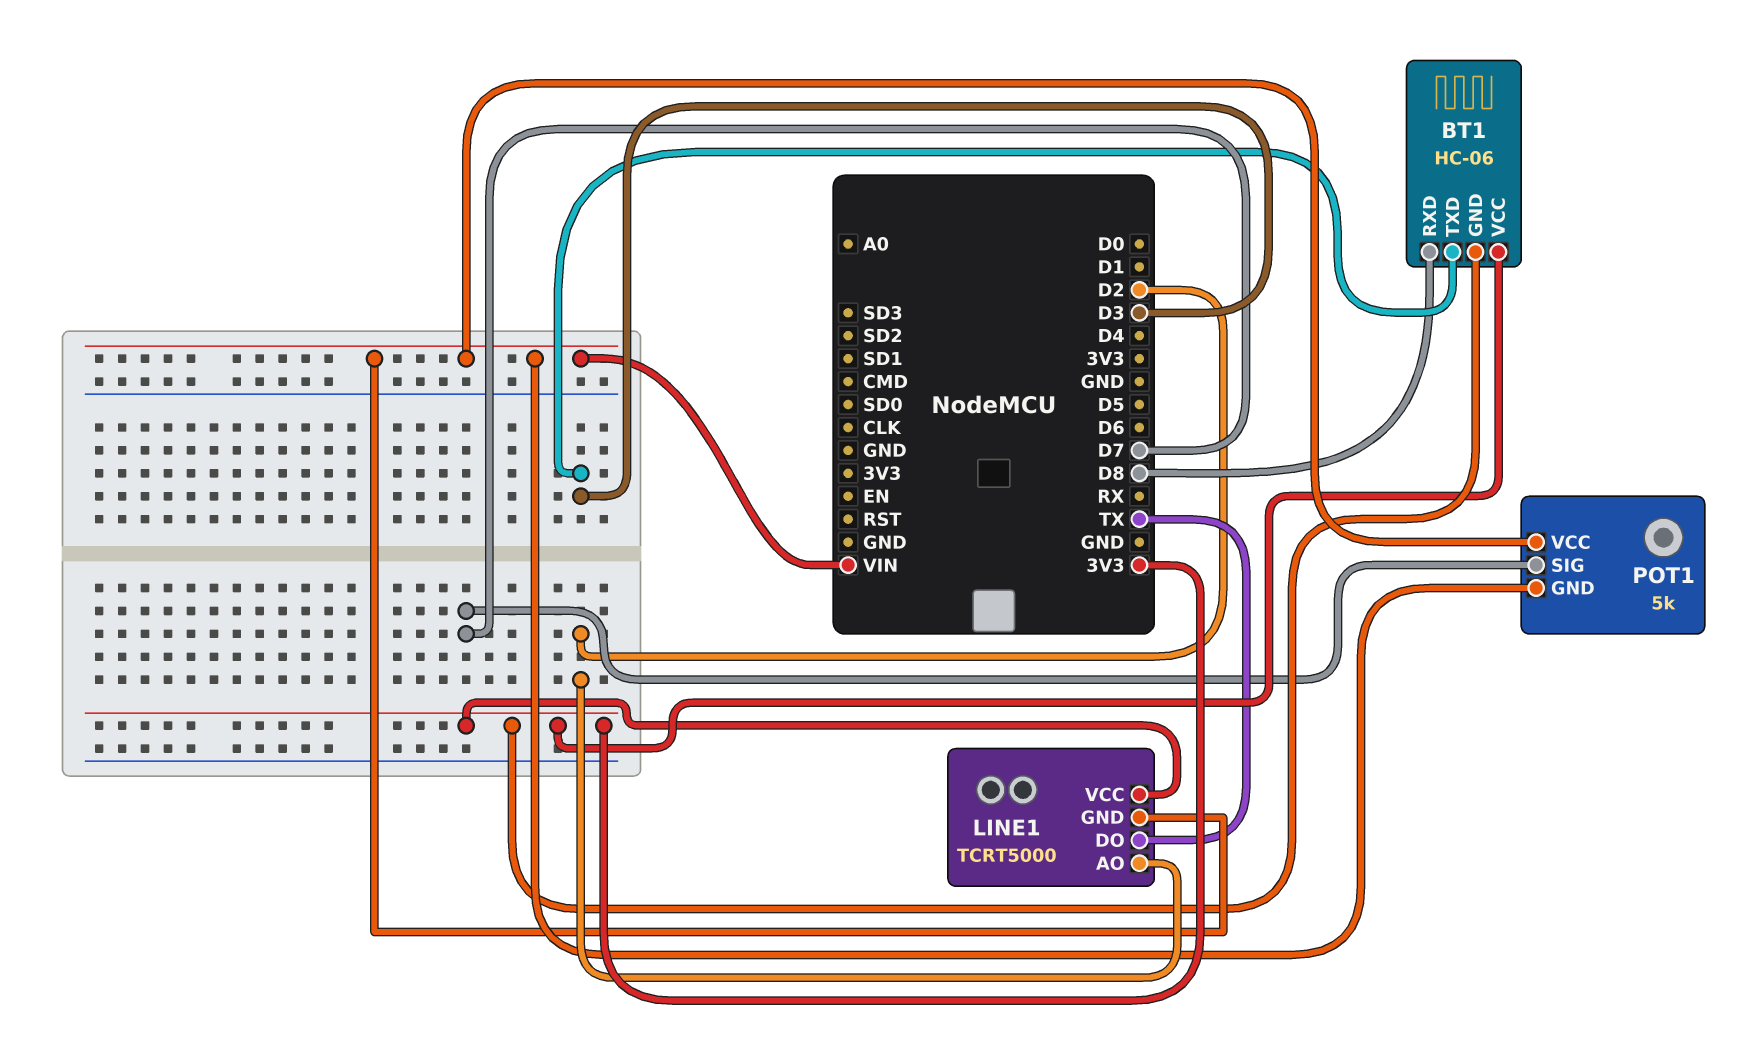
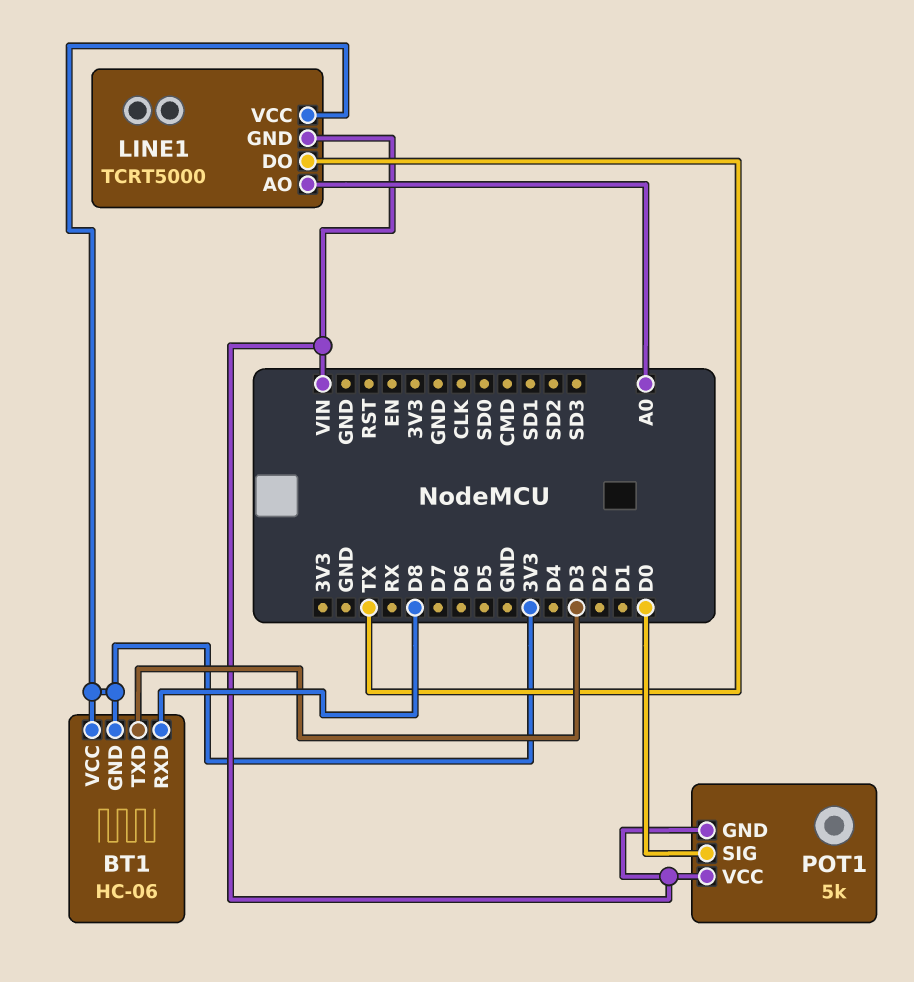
LINE1 pin AO: D2 -> A0
POT1 pin SIG: D7 -> D0

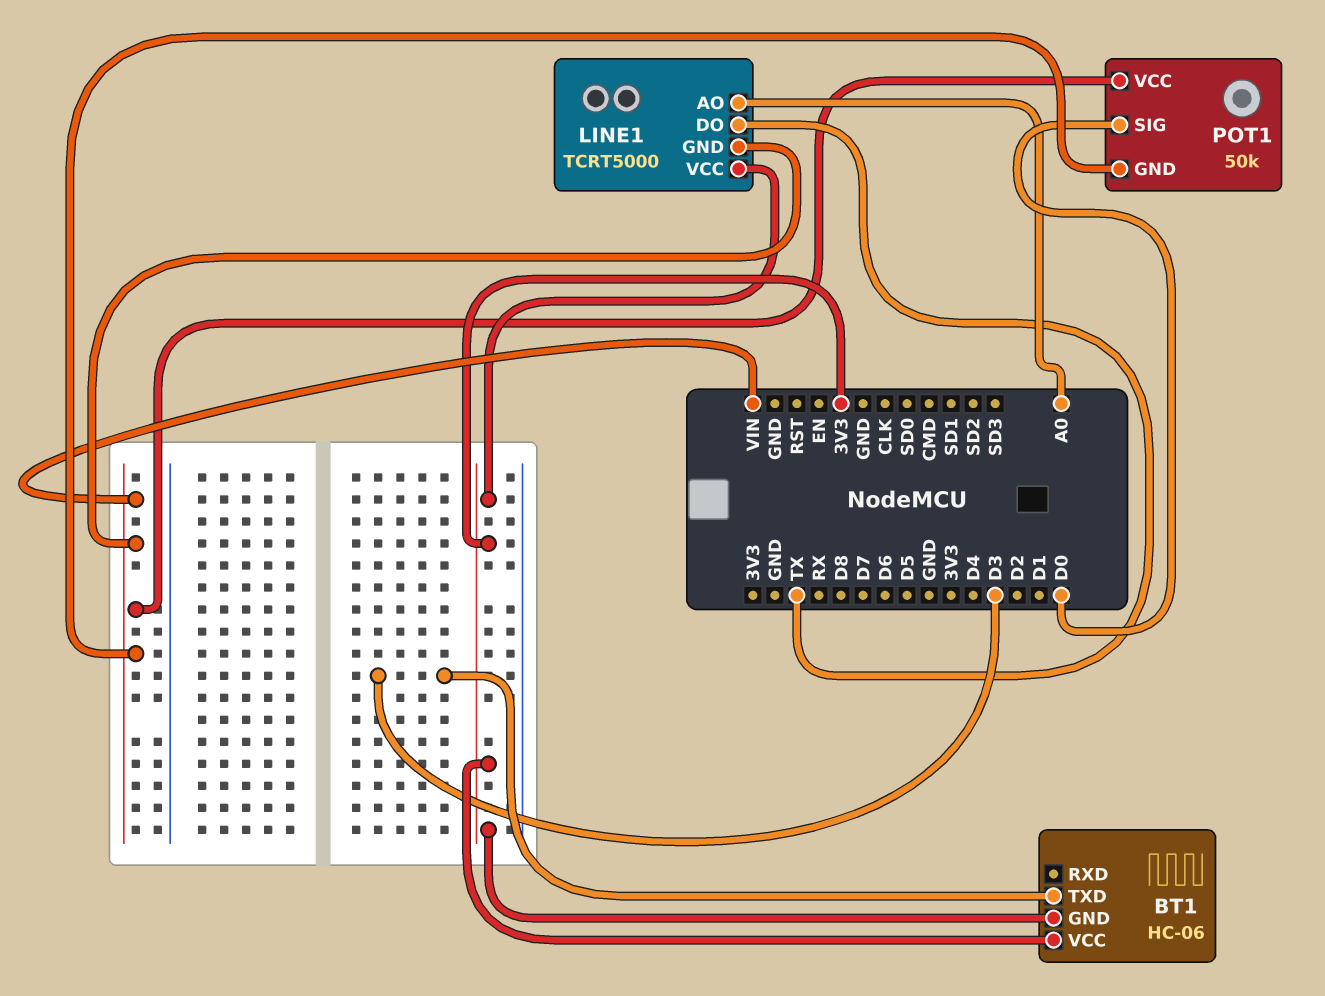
BT1 pin RXD: D8 -> none
POT1: 5k -> 50k

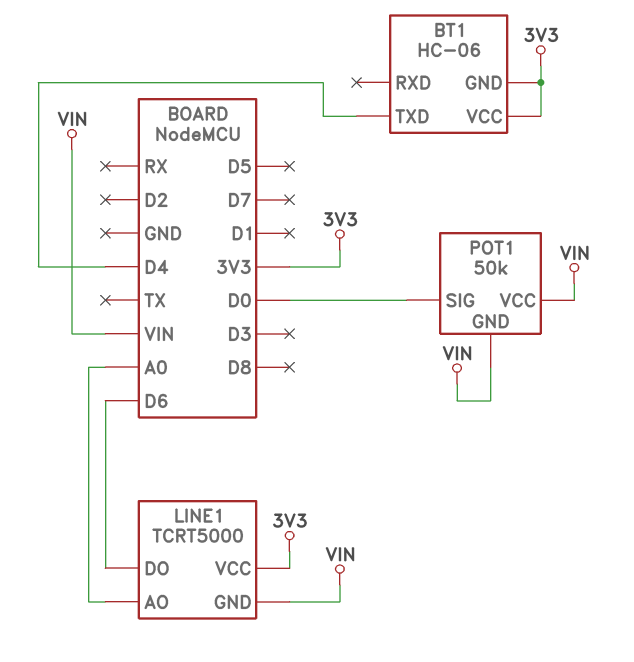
BT1 pin TXD: D3 -> D4
LINE1 pin DO: TX -> D6

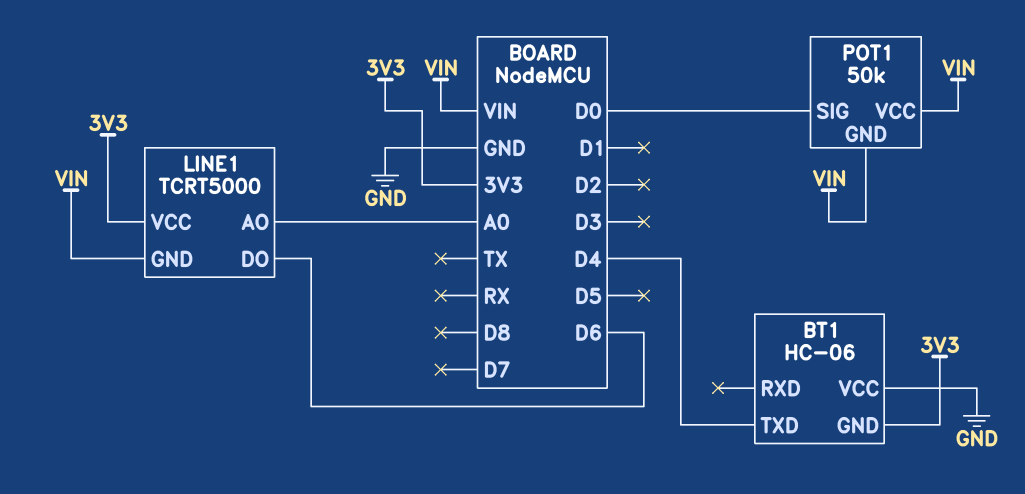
BT1 pin VCC: 3V3 -> GND

